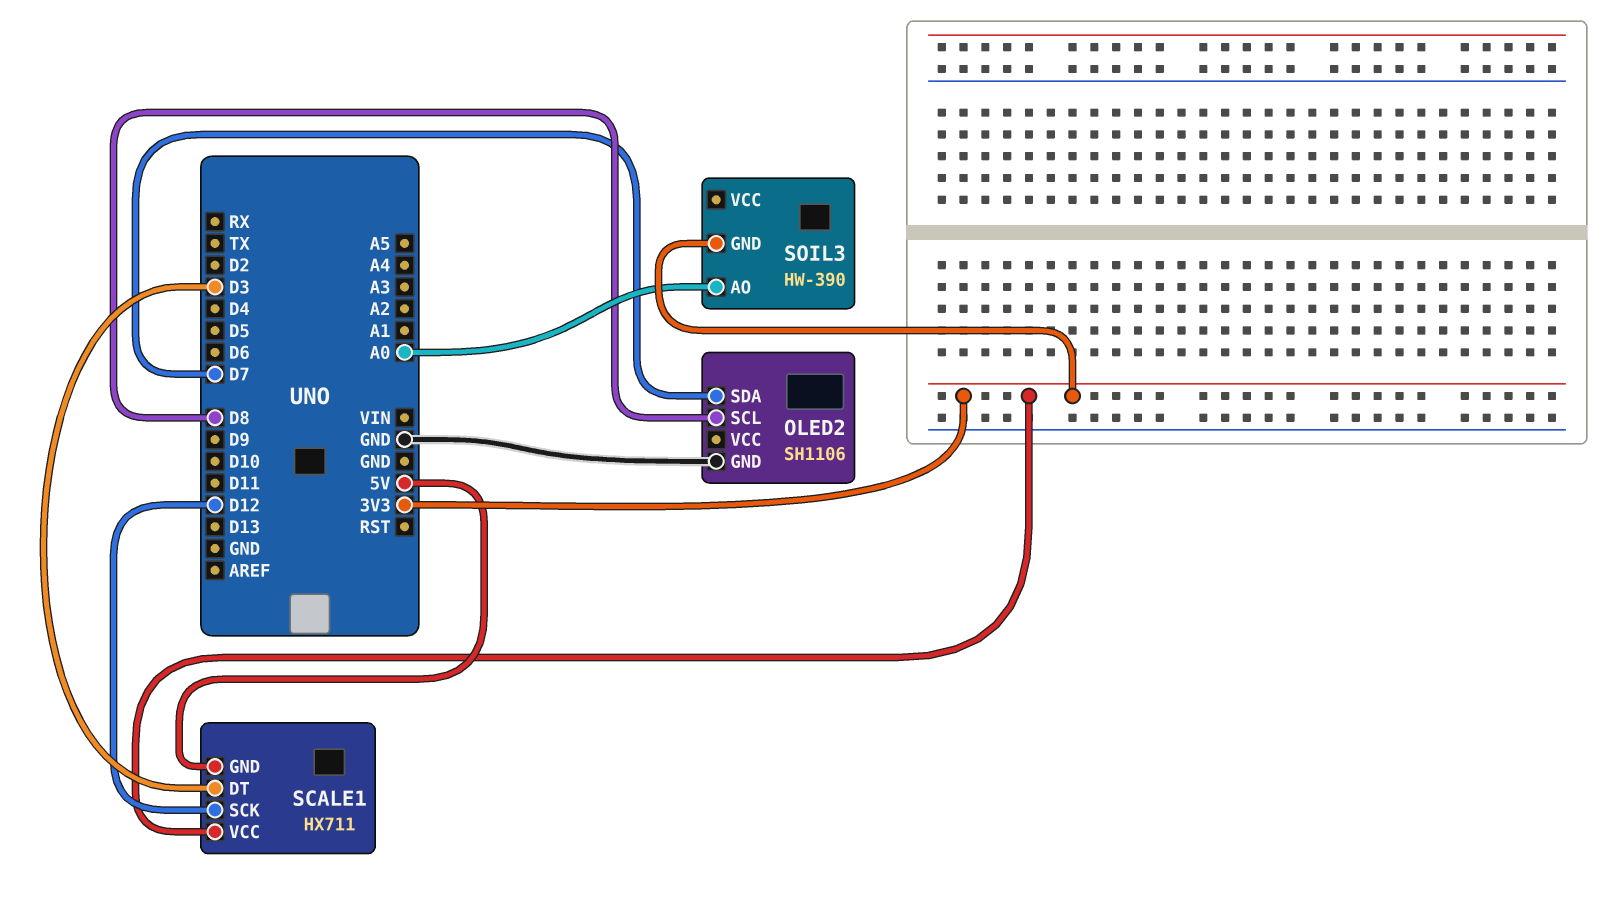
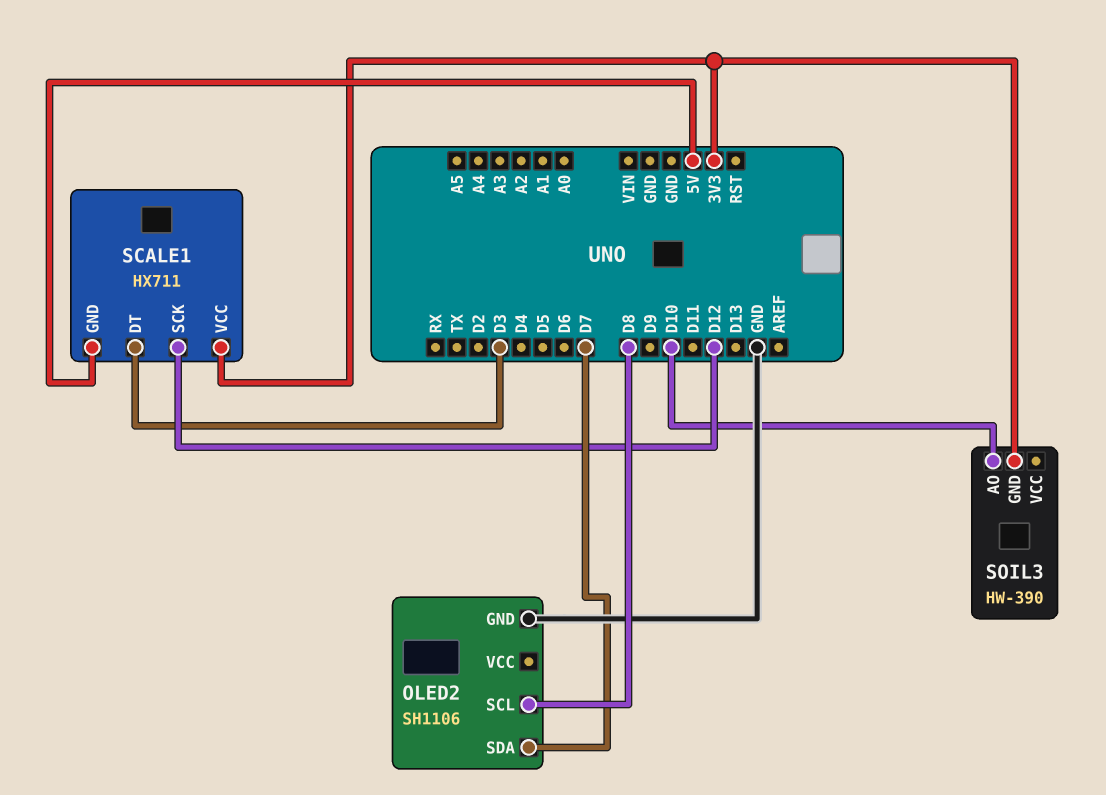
SOIL3 pin AO: A0 -> D10

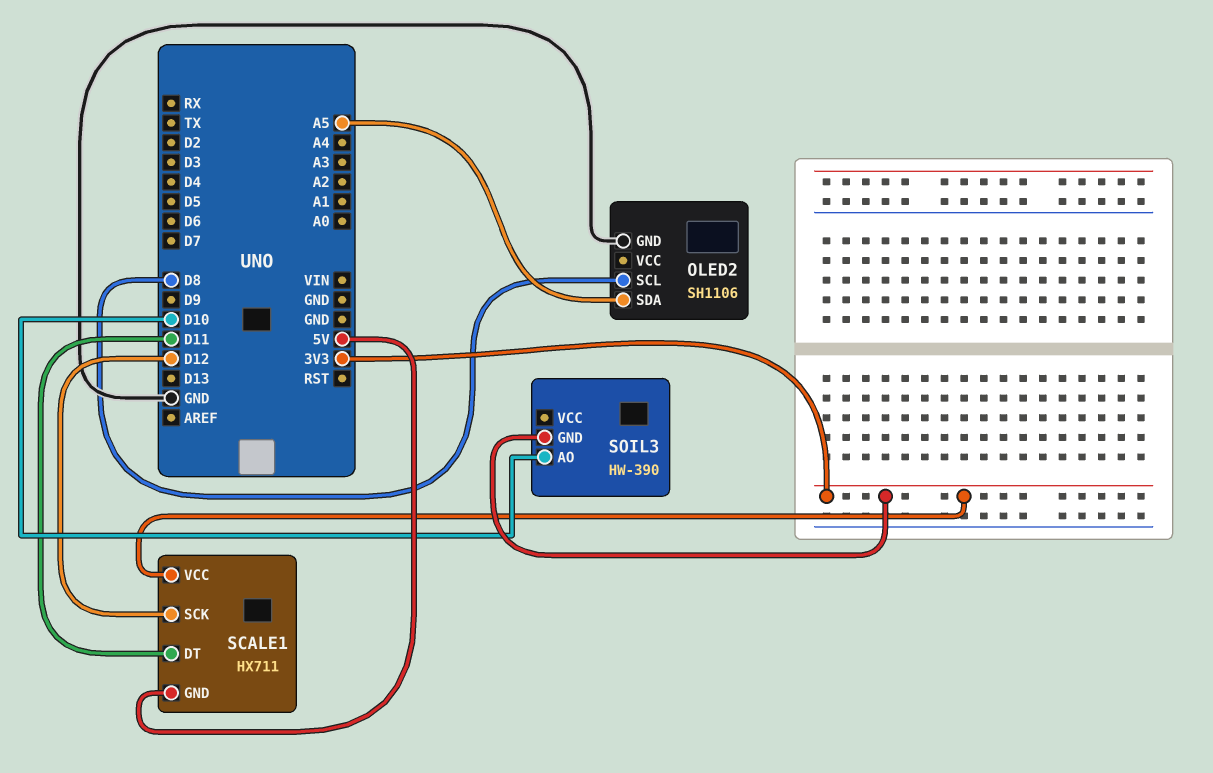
OLED2 pin SDA: D7 -> A5
SCALE1 pin DT: D3 -> D11

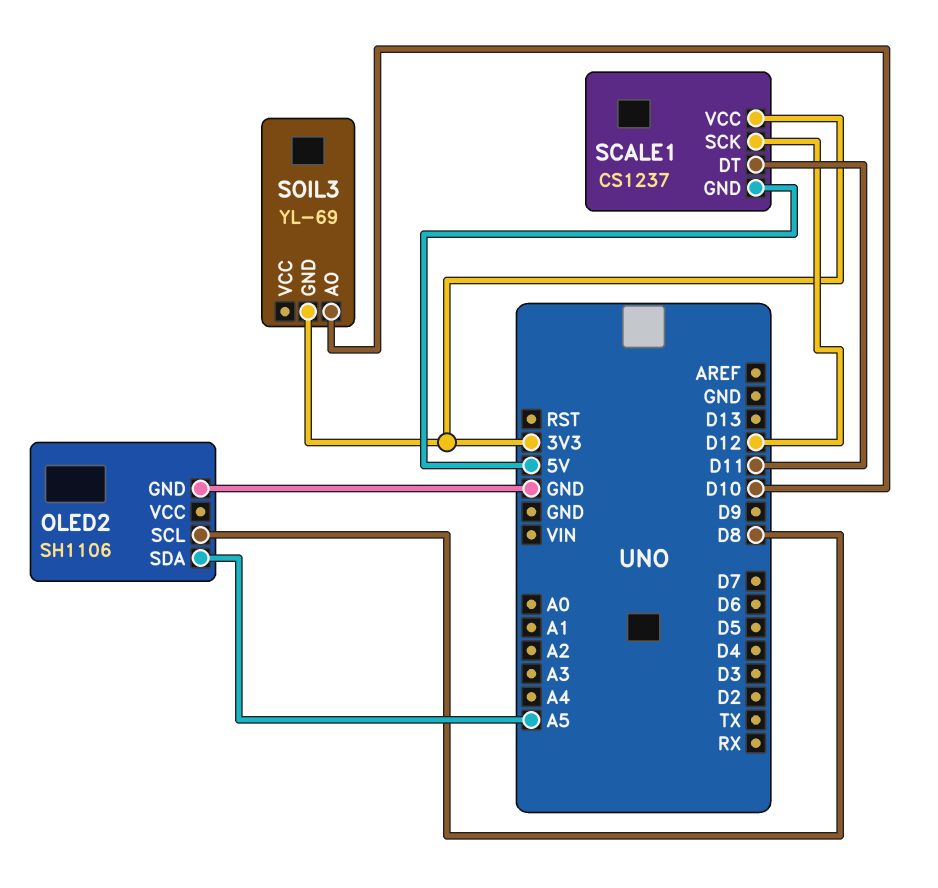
SCALE1: HX711 -> CS1237
SOIL3: HW-390 -> YL-69

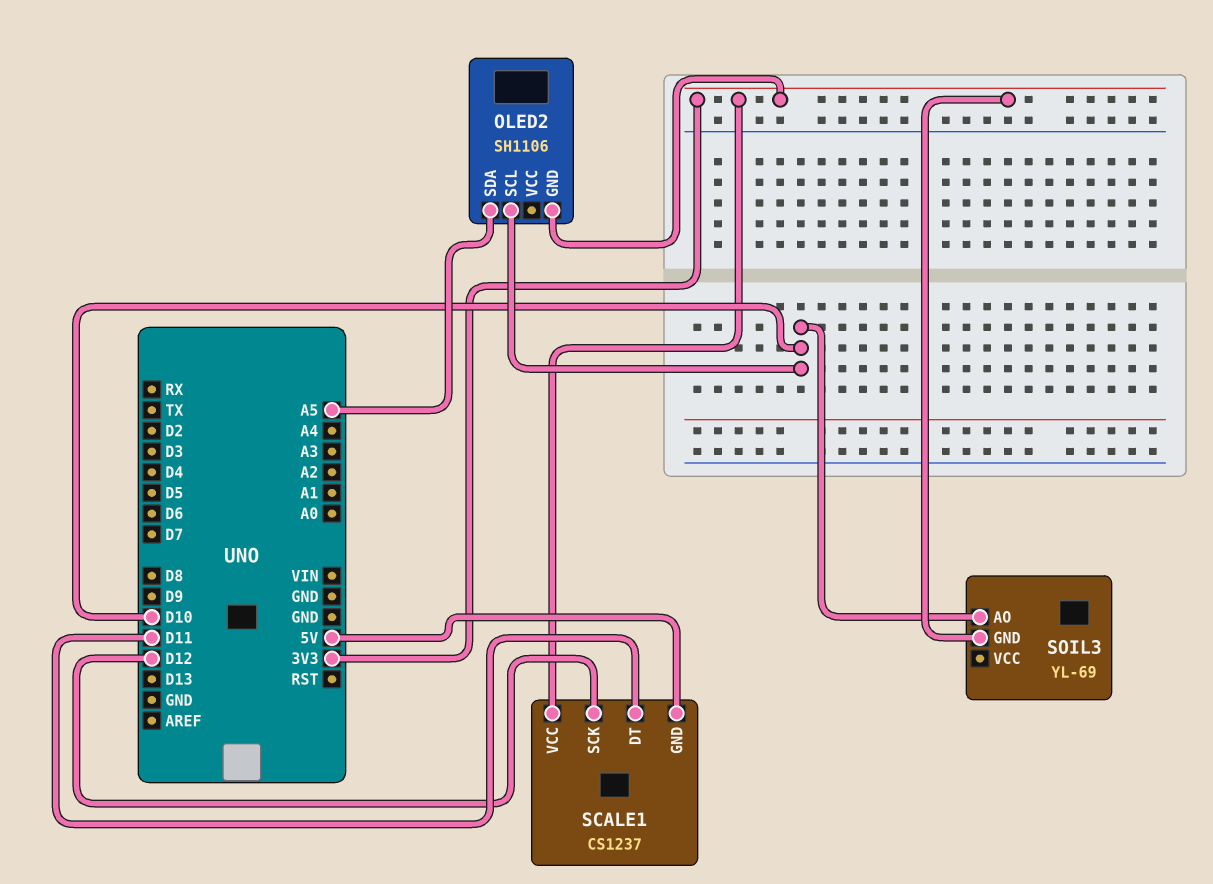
OLED2 pin GND: GND -> 3V3
OLED2 pin SCL: D8 -> D10

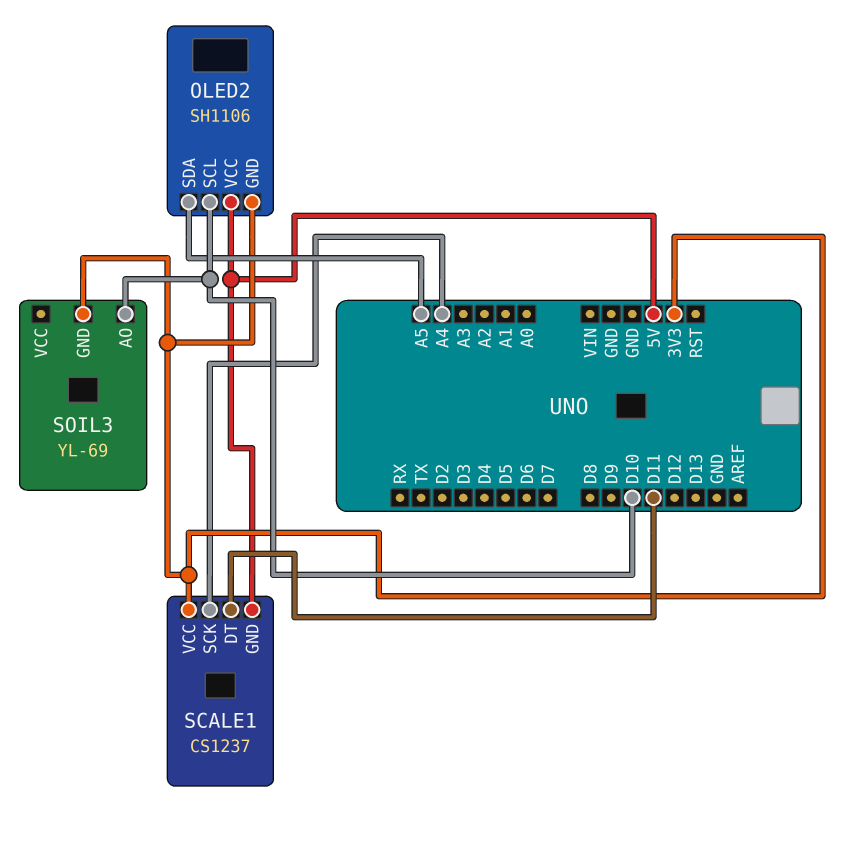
OLED2 pin VCC: none -> 5V
SCALE1 pin SCK: D12 -> A4

